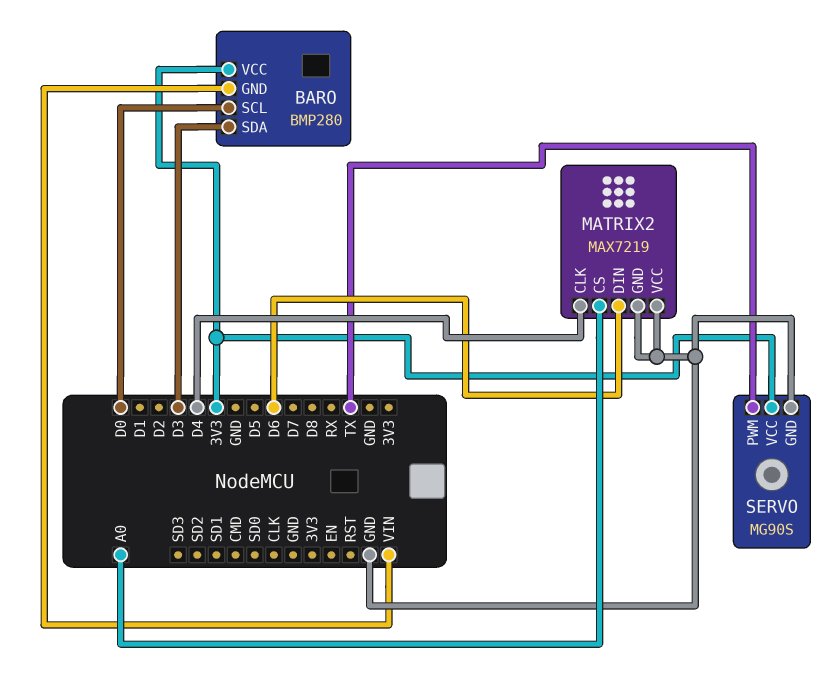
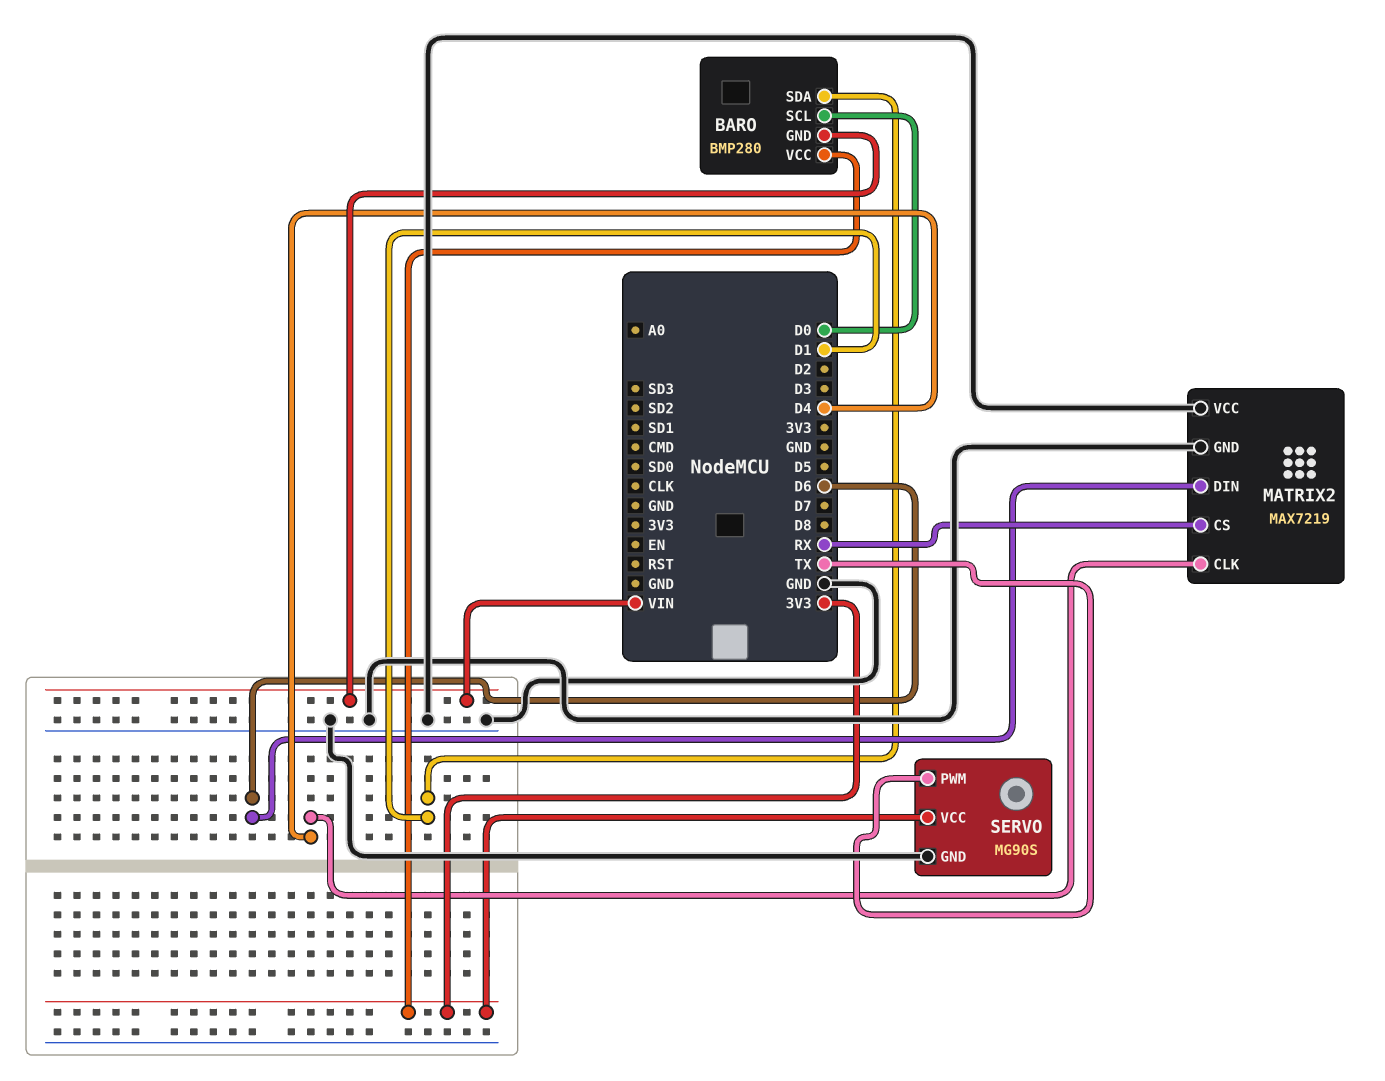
BARO pin SDA: D3 -> D1
MATRIX2 pin CS: A0 -> RX

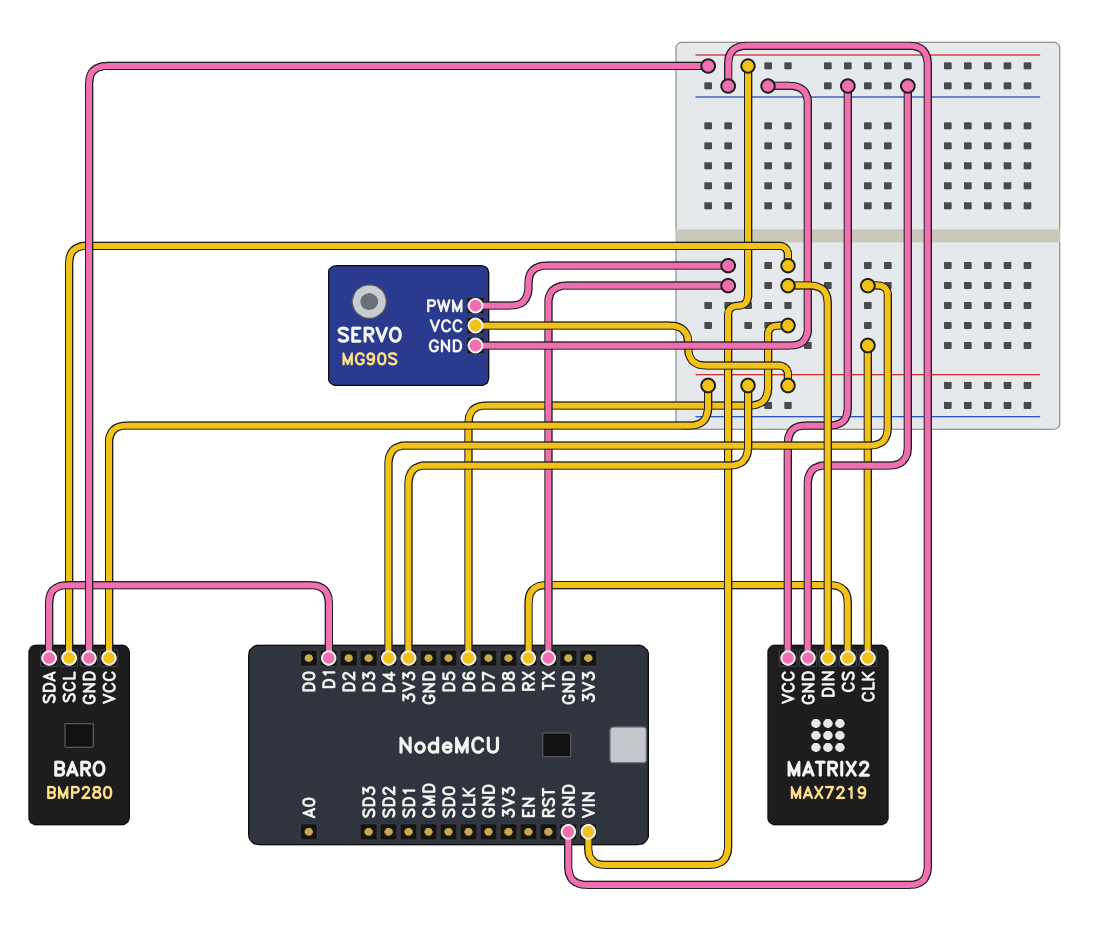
BARO pin SCL: D0 -> D6

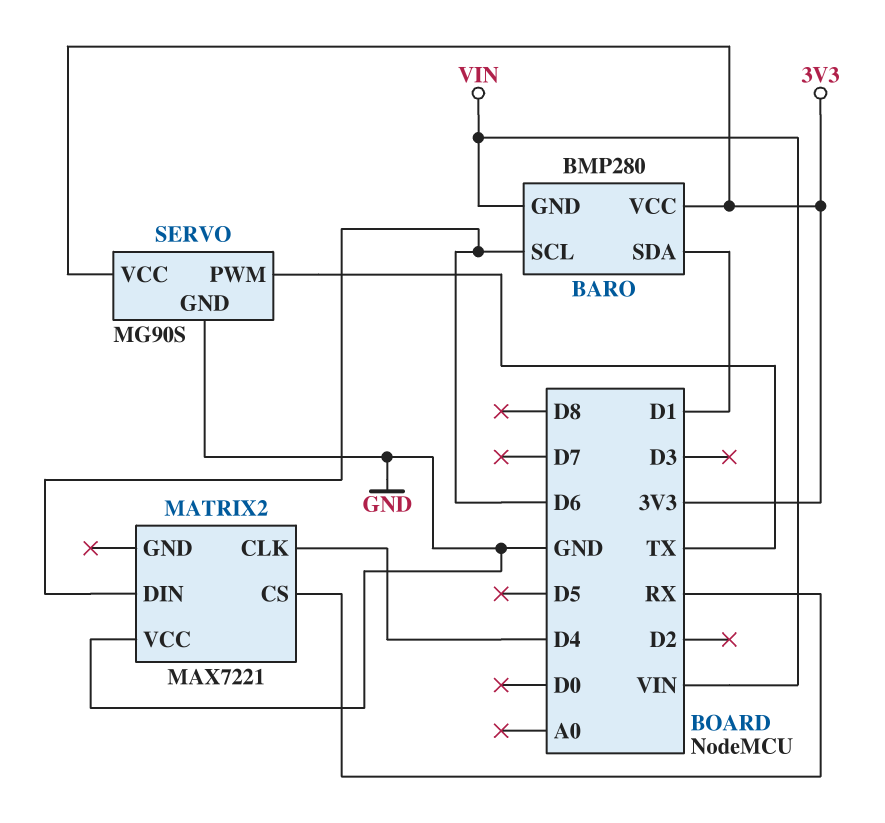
MATRIX2: MAX7219 -> MAX7221
MATRIX2 pin GND: GND -> none

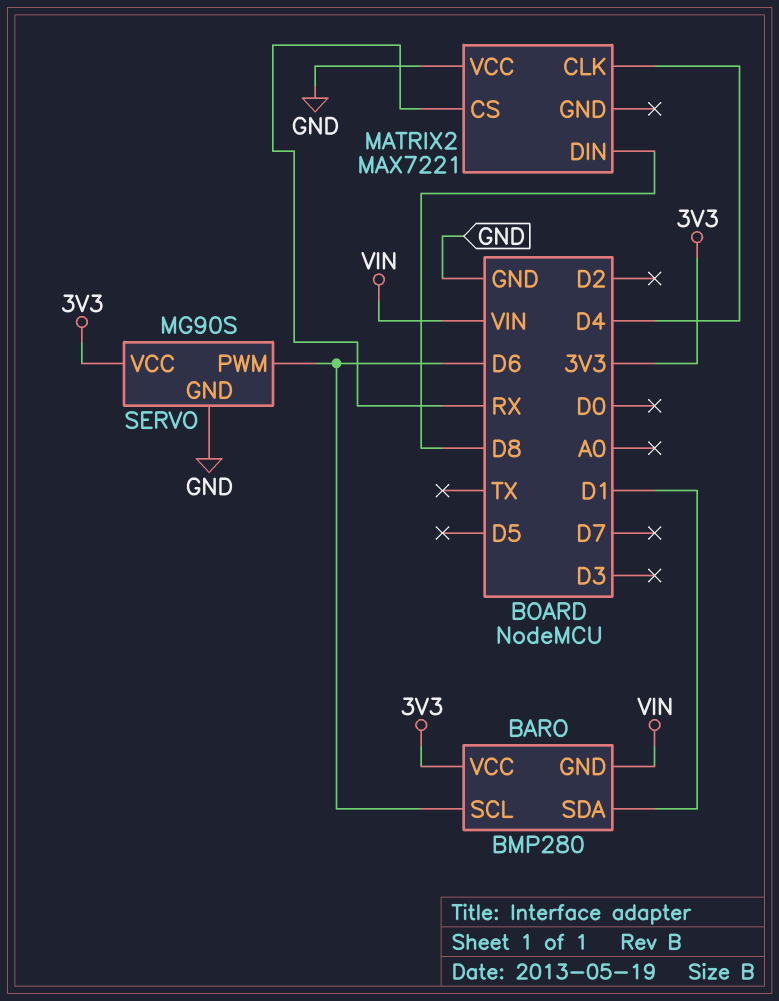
MATRIX2 pin DIN: D6 -> D8
SERVO pin PWM: TX -> D6

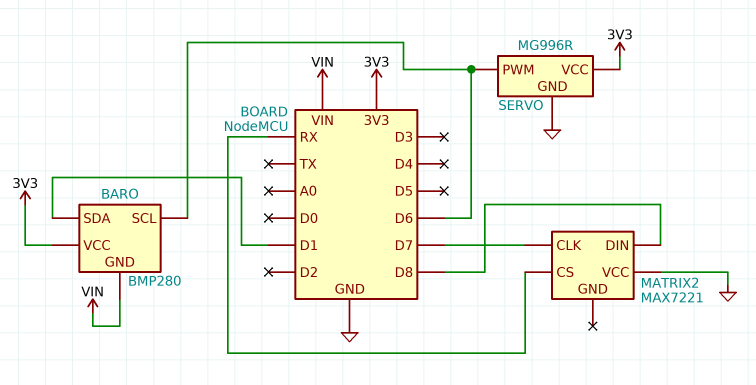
MATRIX2 pin CLK: D4 -> D7
SERVO: MG90S -> MG996R

